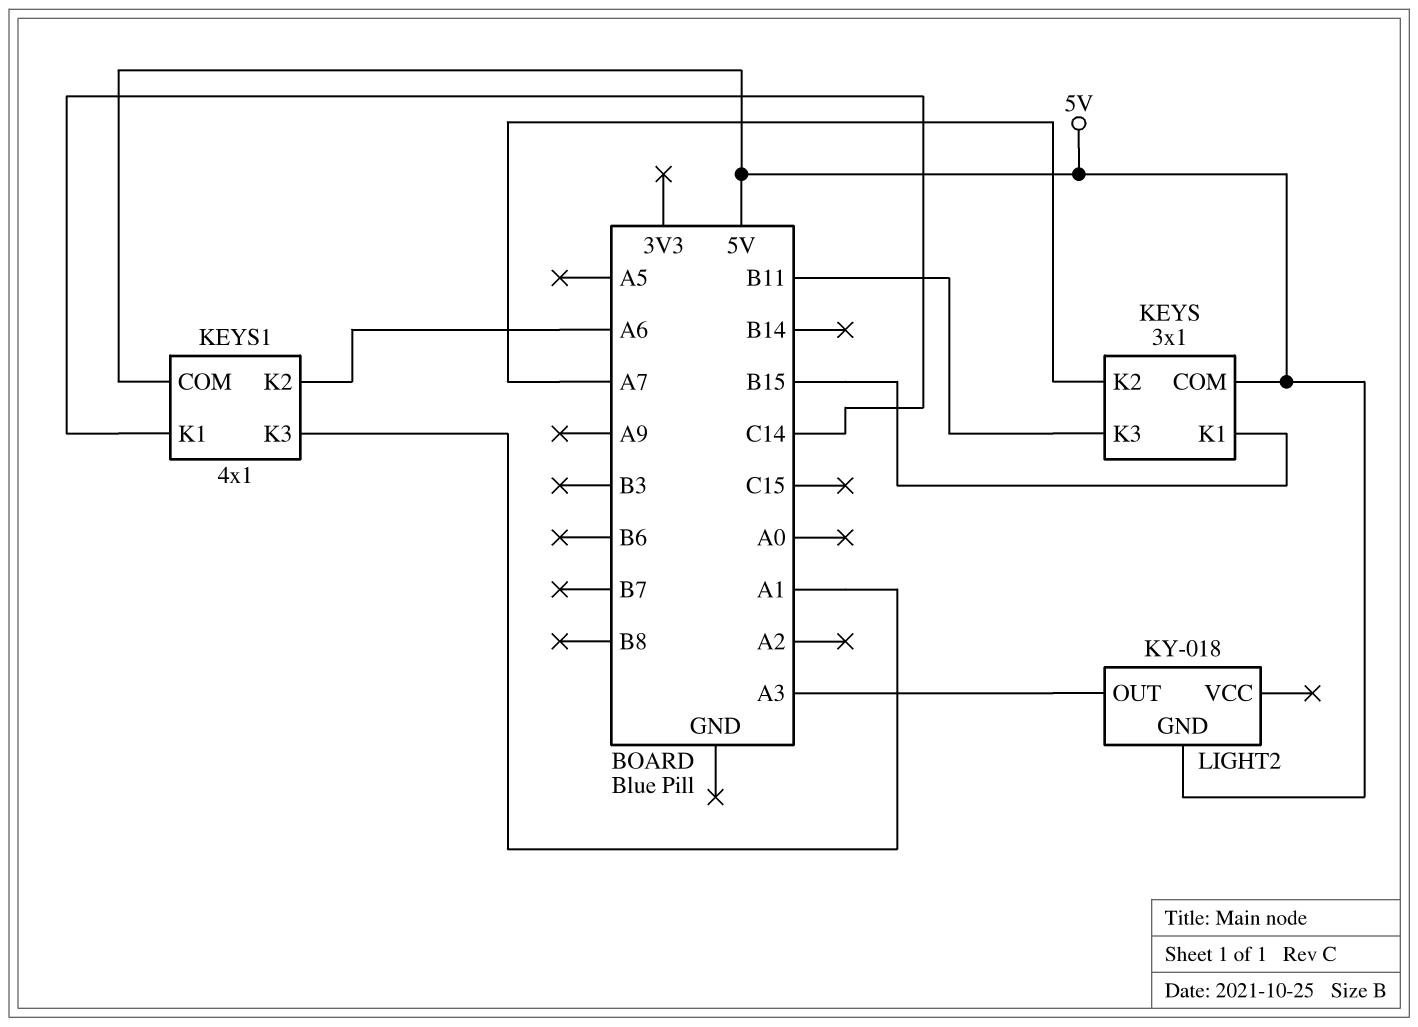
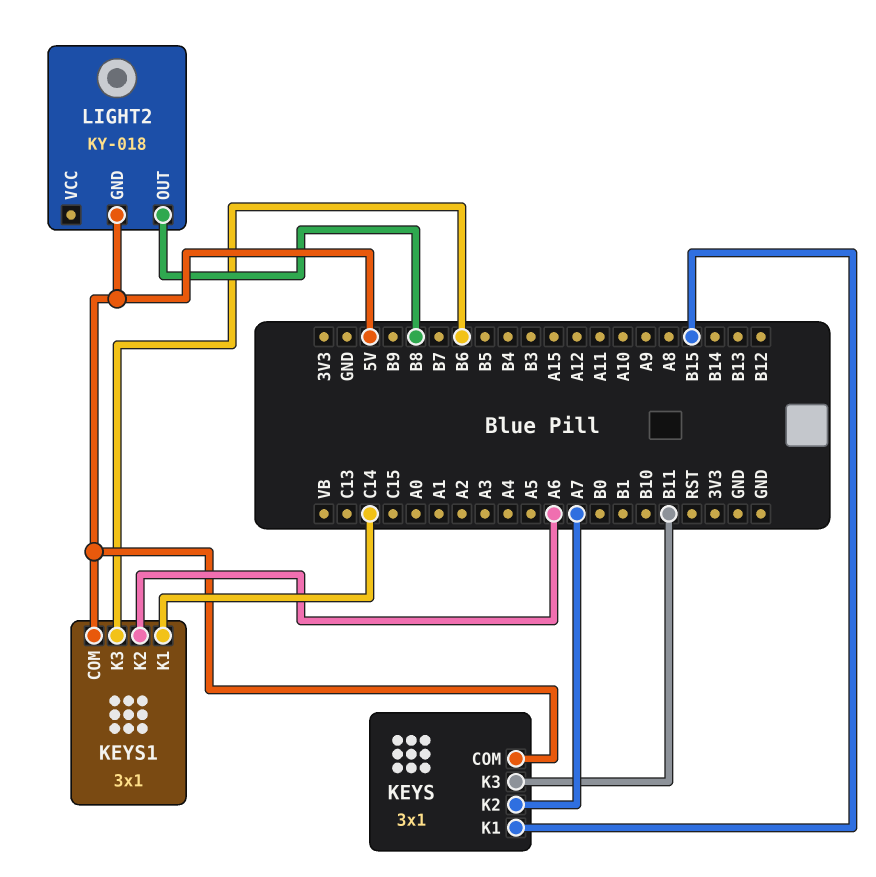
KEYS1: 4x1 -> 3x1
KEYS1 pin K3: A1 -> B6
LIGHT2 pin OUT: A3 -> B8

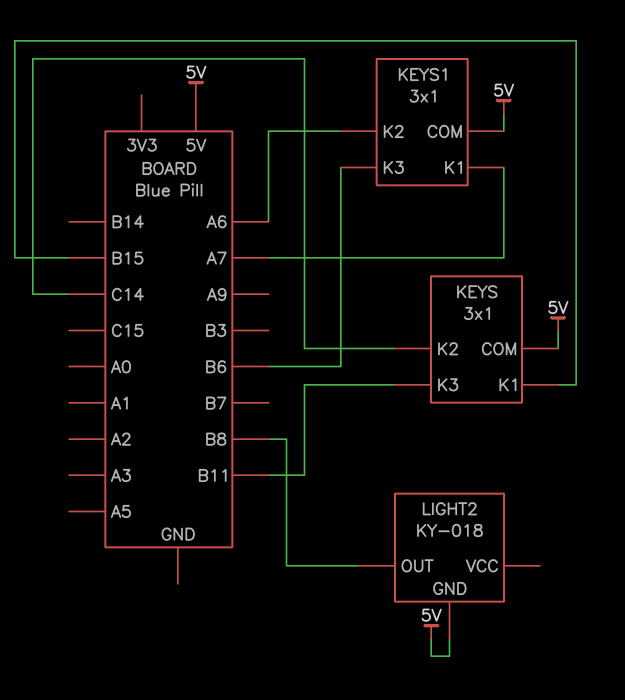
KEYS pin K2: A7 -> C14
KEYS1 pin K1: C14 -> A7

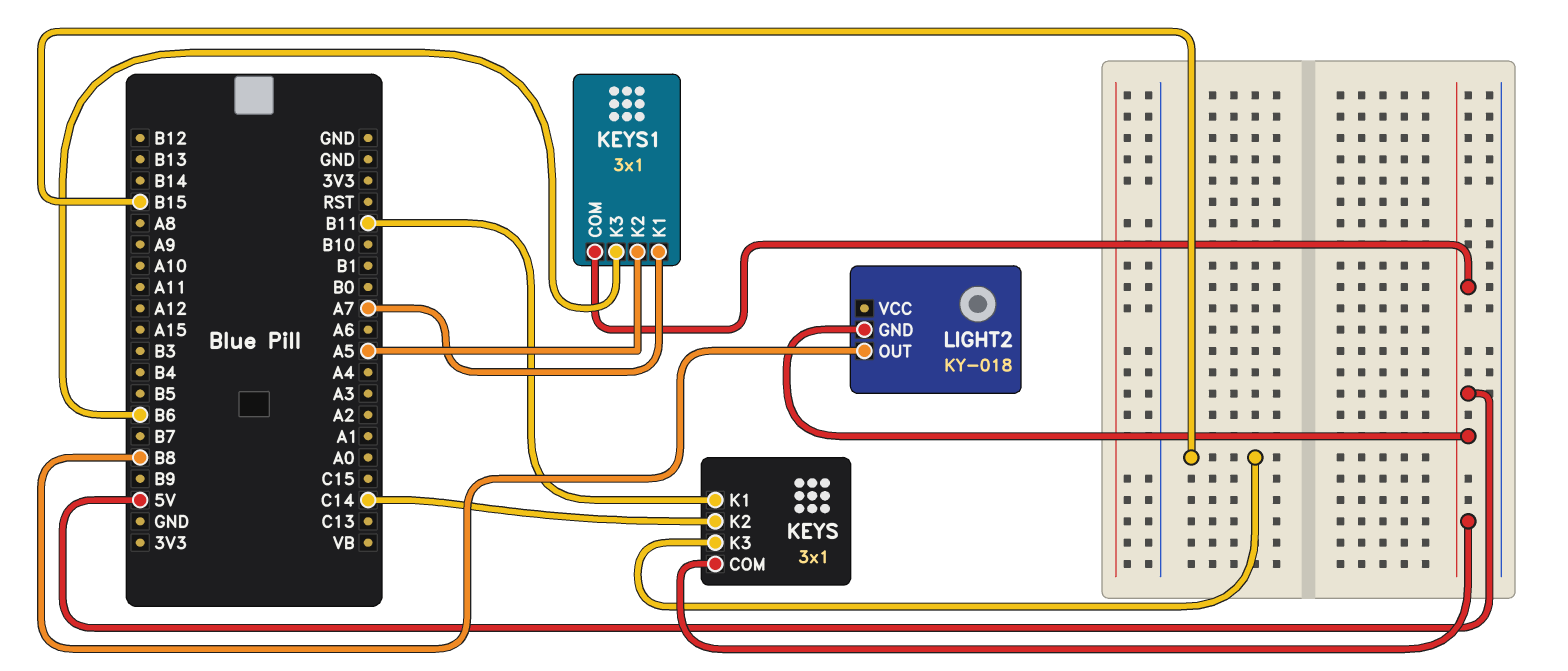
KEYS pin K1: B15 -> B11
KEYS pin K3: B11 -> B15
KEYS1 pin K2: A6 -> A5

